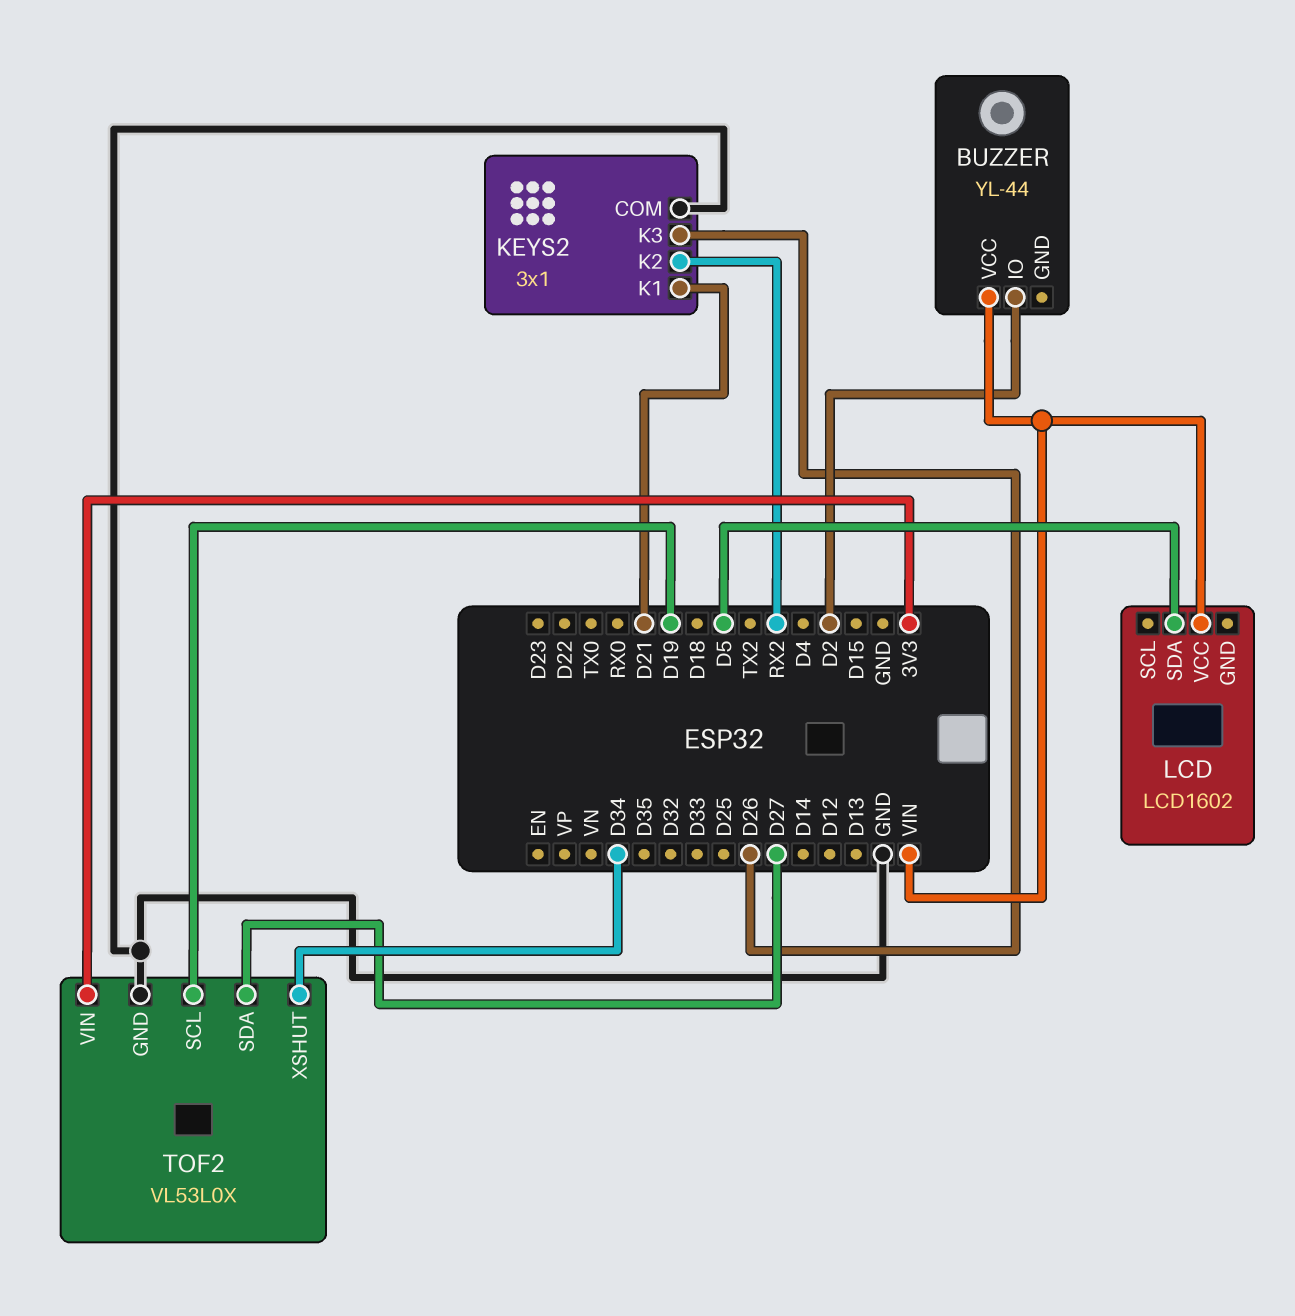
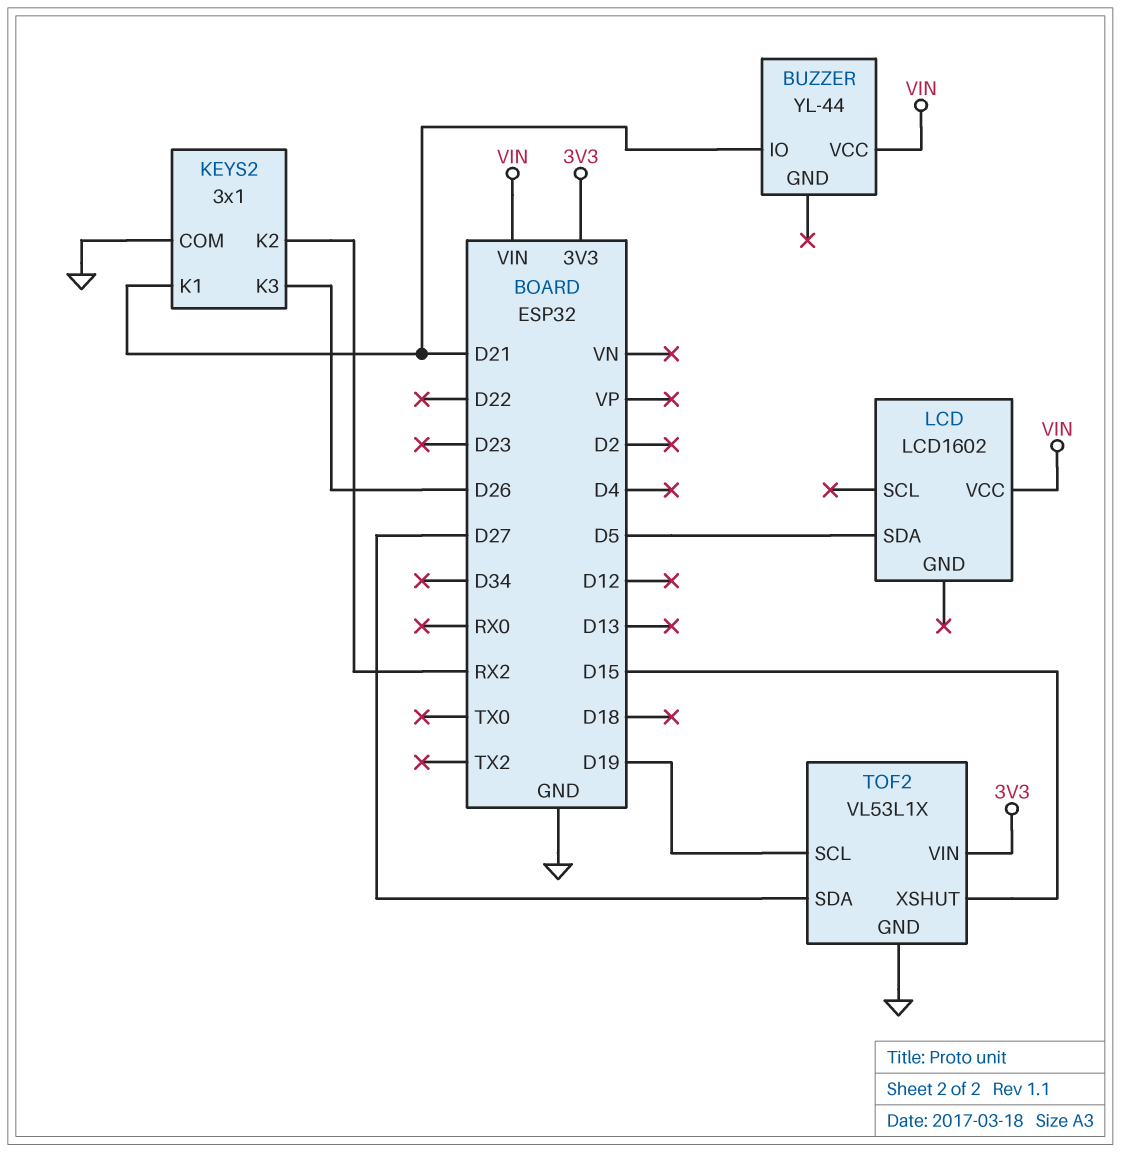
BUZZER pin IO: D2 -> D21
TOF2: VL53L0X -> VL53L1X
TOF2 pin XSHUT: D34 -> D15

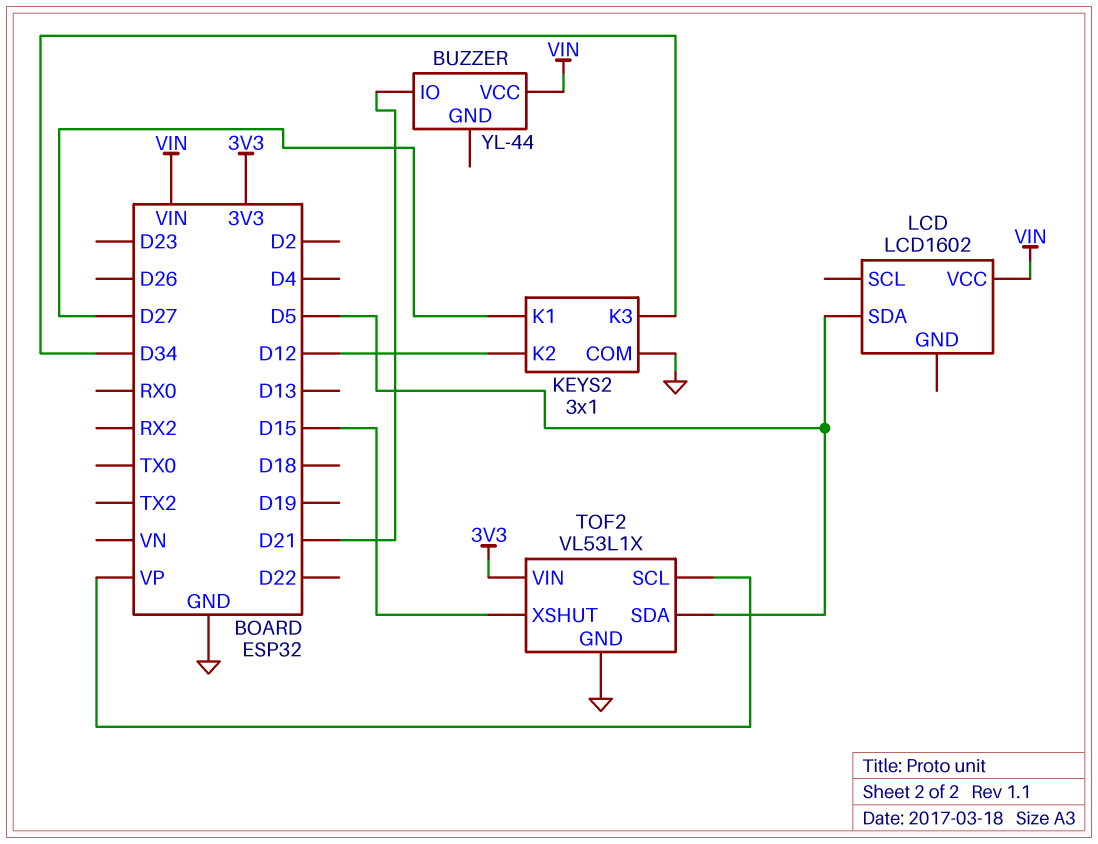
KEYS2 pin K1: D21 -> D27
KEYS2 pin K2: RX2 -> D12
KEYS2 pin K3: D26 -> D34
TOF2 pin SCL: D19 -> VP
TOF2 pin SDA: D27 -> D5

